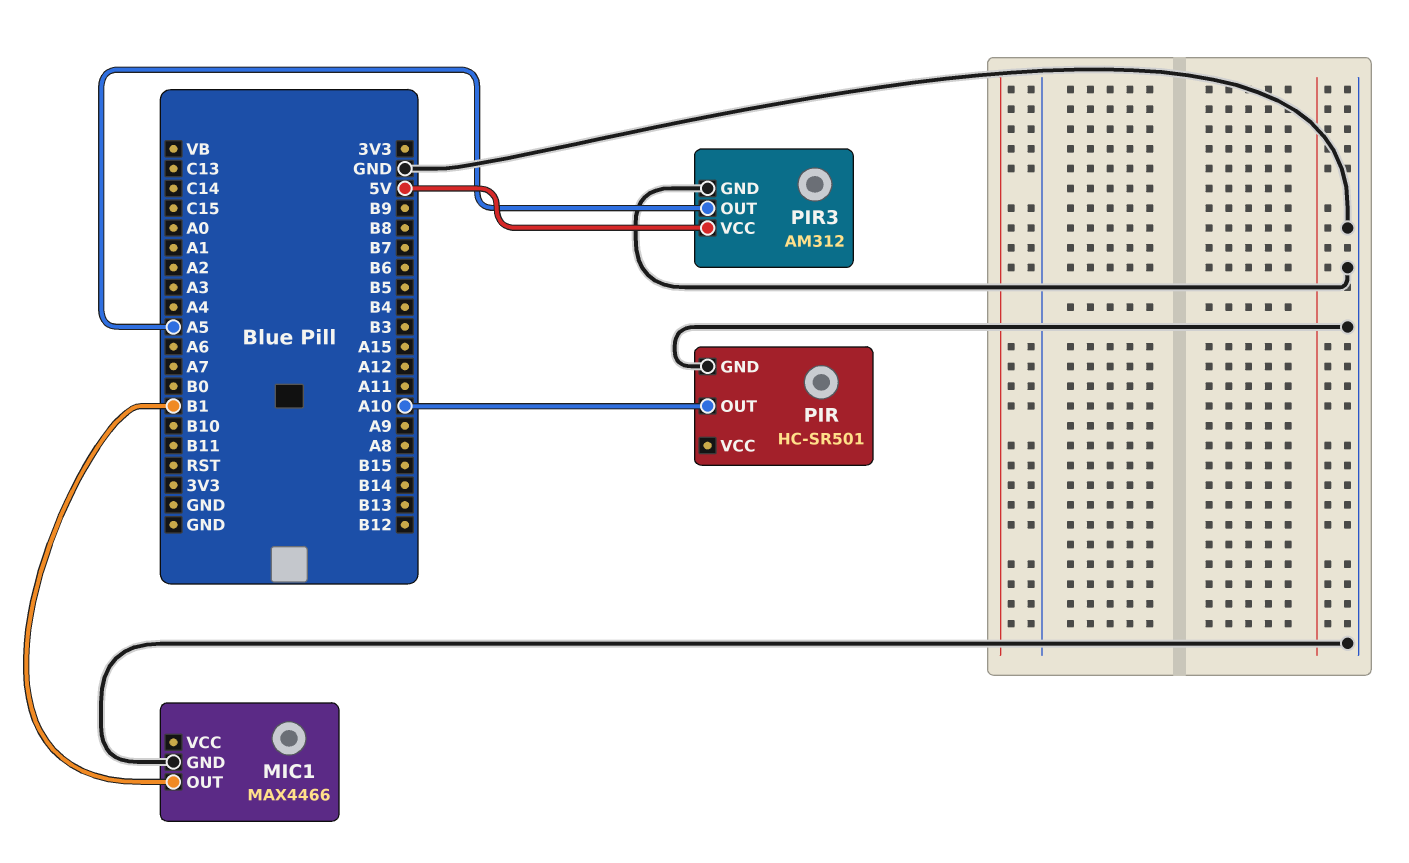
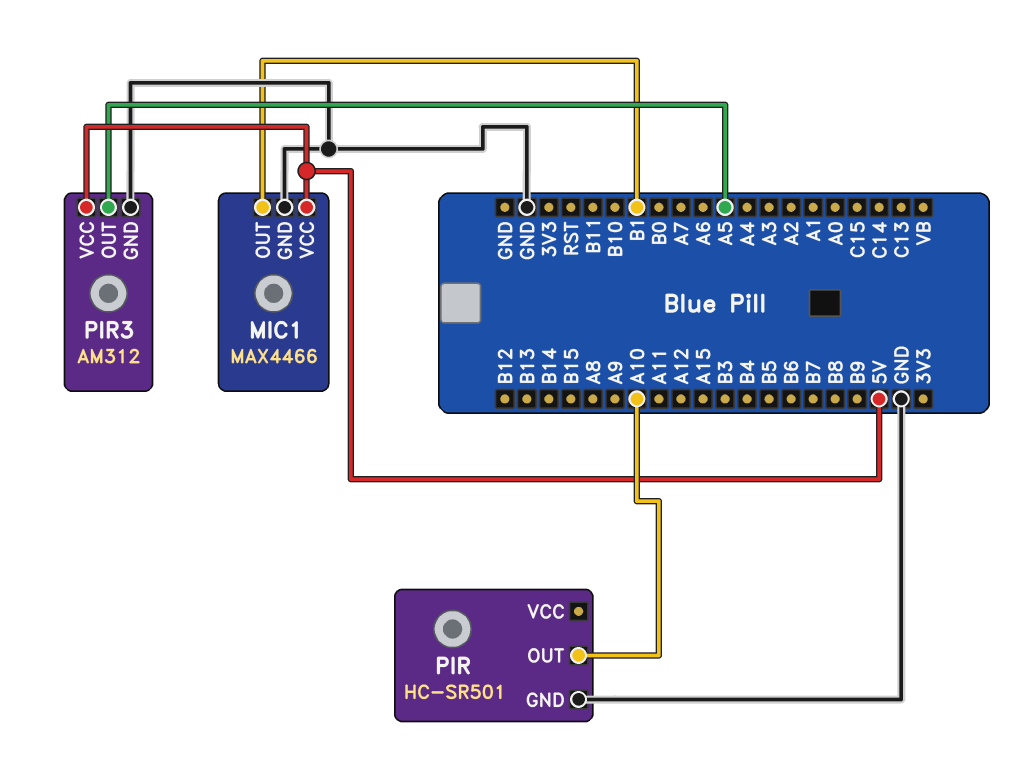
MIC1 pin VCC: none -> 5V

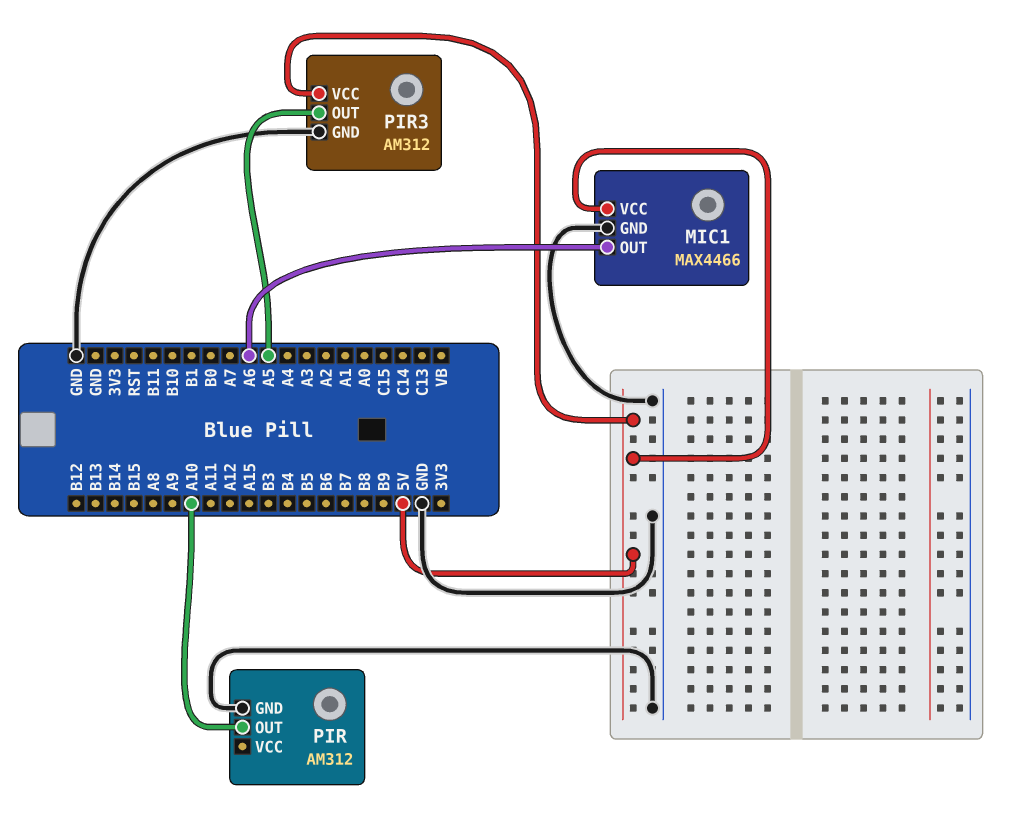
MIC1 pin OUT: B1 -> A6
PIR: HC-SR501 -> AM312

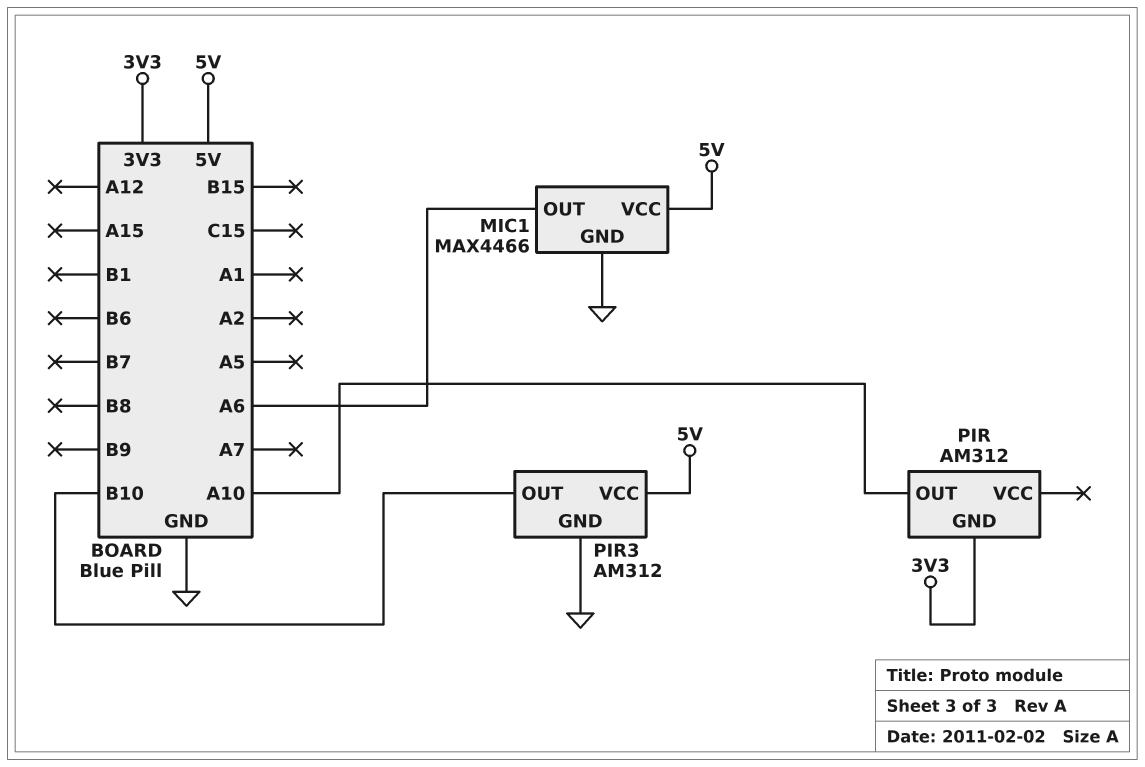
PIR pin GND: GND -> 3V3
PIR3 pin OUT: A5 -> B10

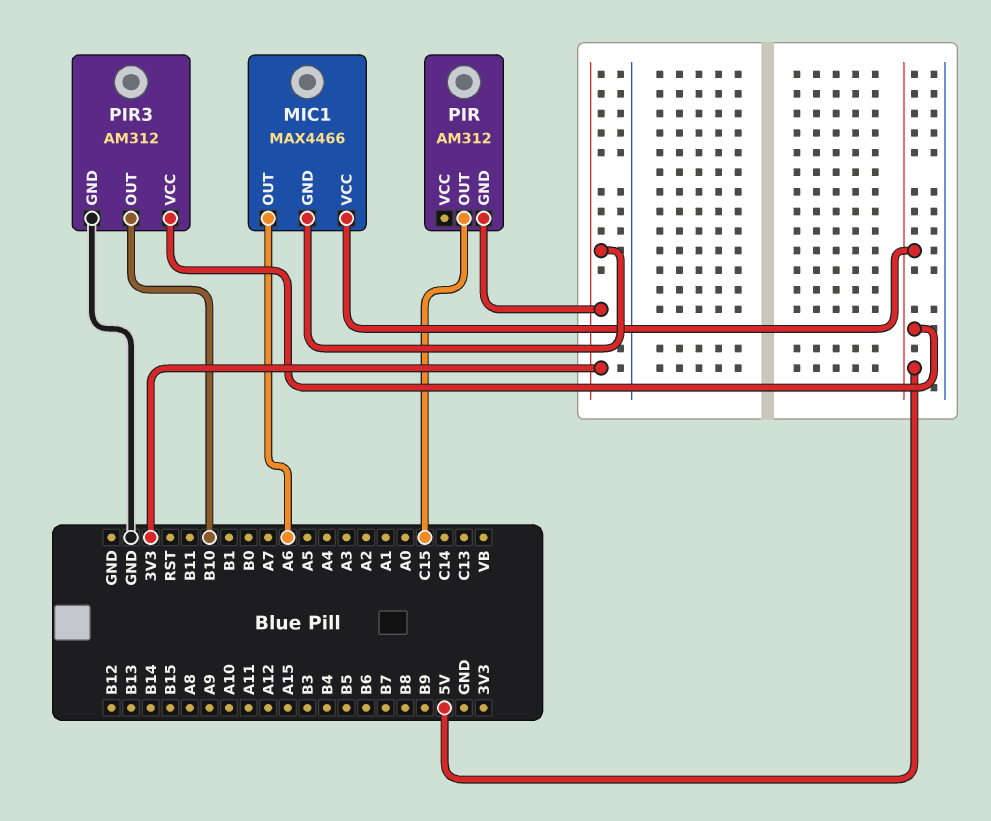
MIC1 pin GND: GND -> 3V3
PIR pin OUT: A10 -> C15

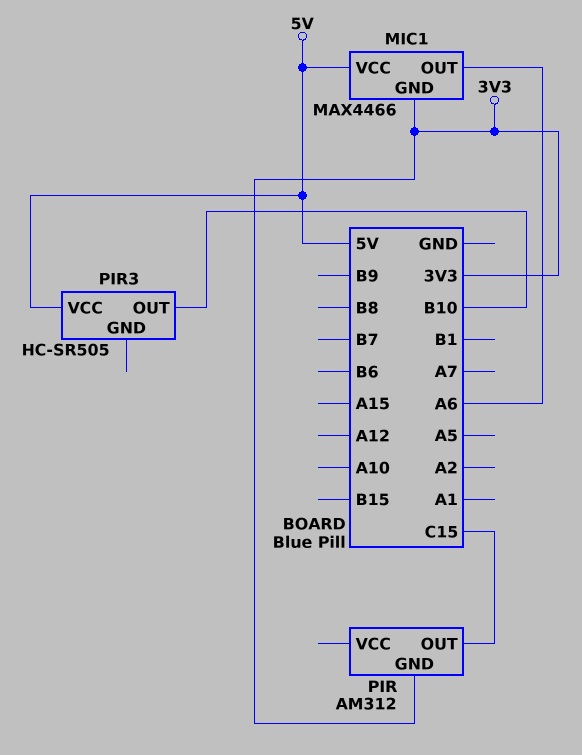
PIR3: AM312 -> HC-SR505
PIR3 pin GND: GND -> none

